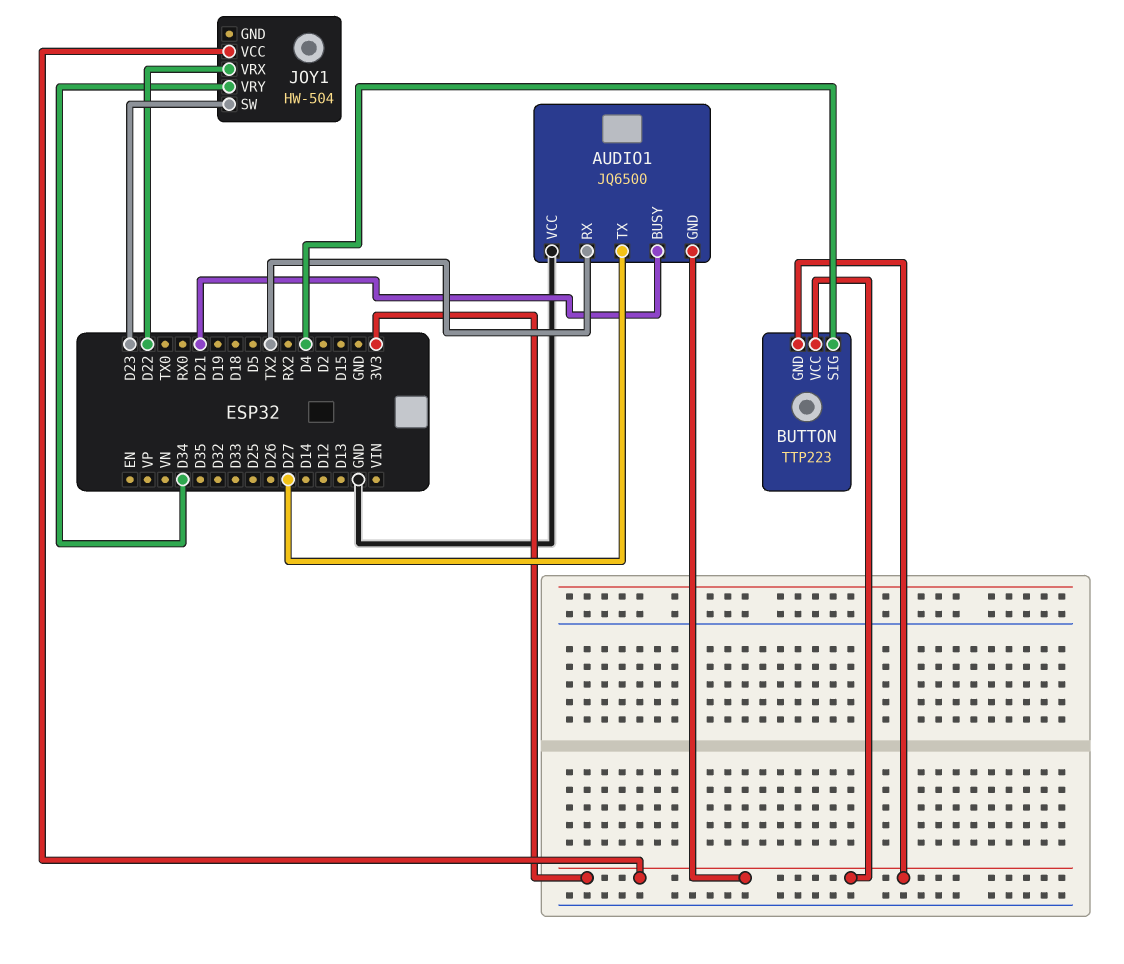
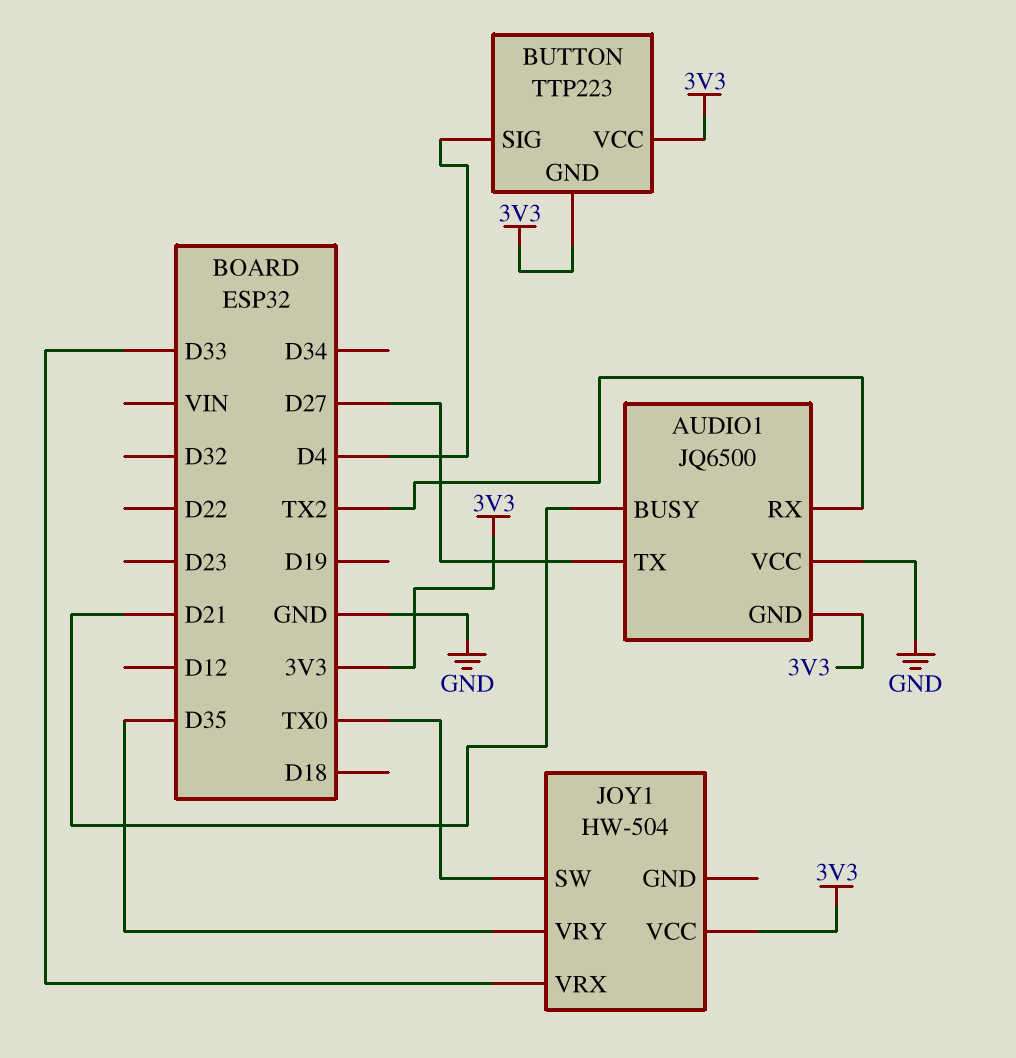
JOY1 pin SW: D23 -> TX0
JOY1 pin VRX: D22 -> D33
JOY1 pin VRY: D34 -> D35

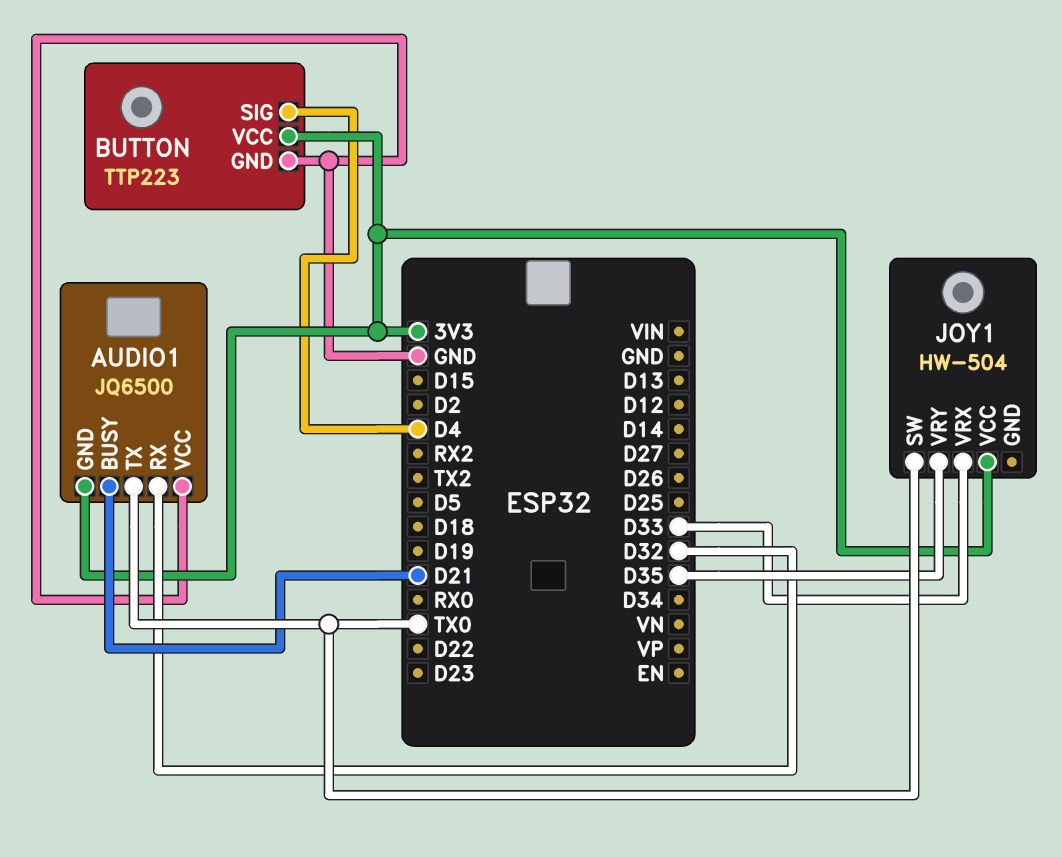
AUDIO1 pin RX: TX2 -> D32
AUDIO1 pin TX: D27 -> TX0
BUTTON pin GND: 3V3 -> GND

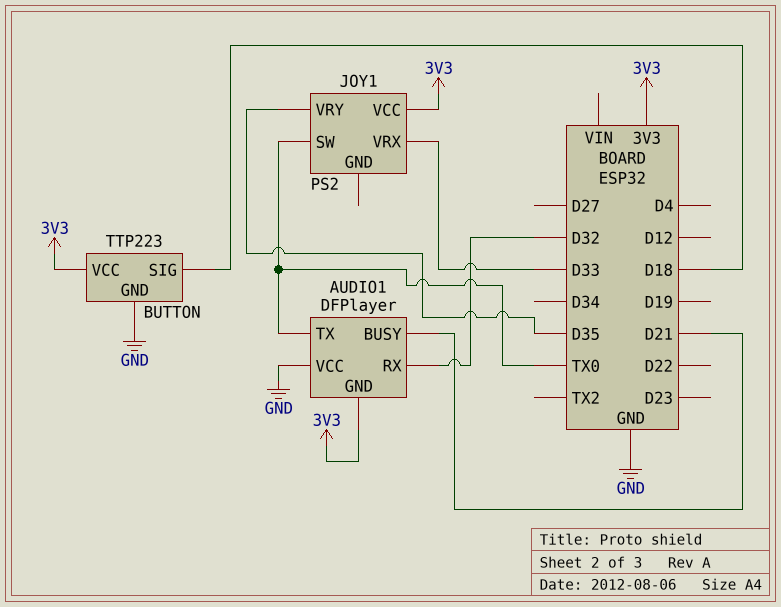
AUDIO1: JQ6500 -> DFPlayer
BUTTON pin SIG: D4 -> D18
JOY1: HW-504 -> PS2

